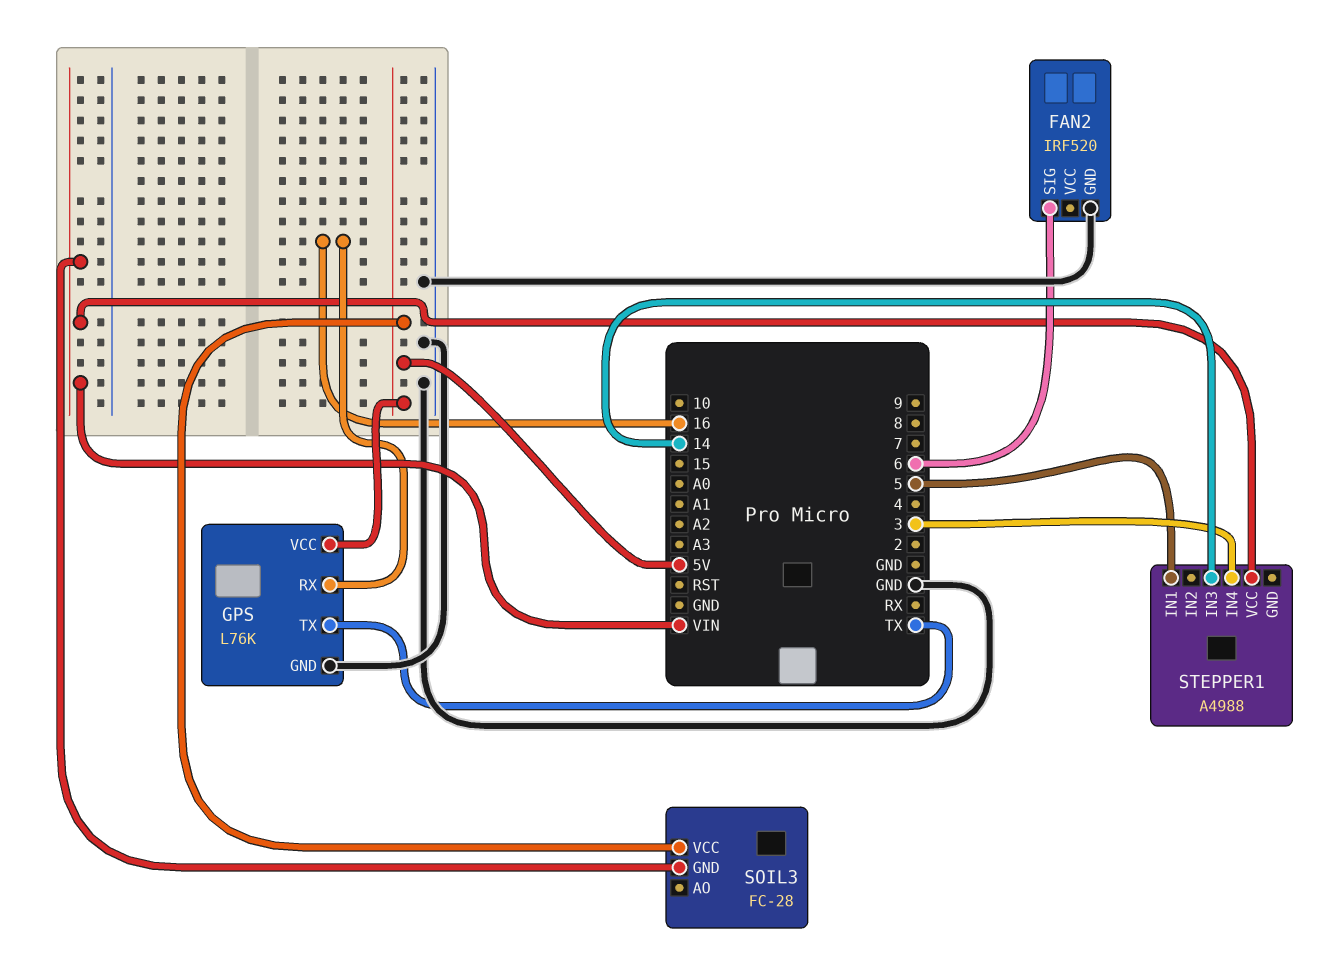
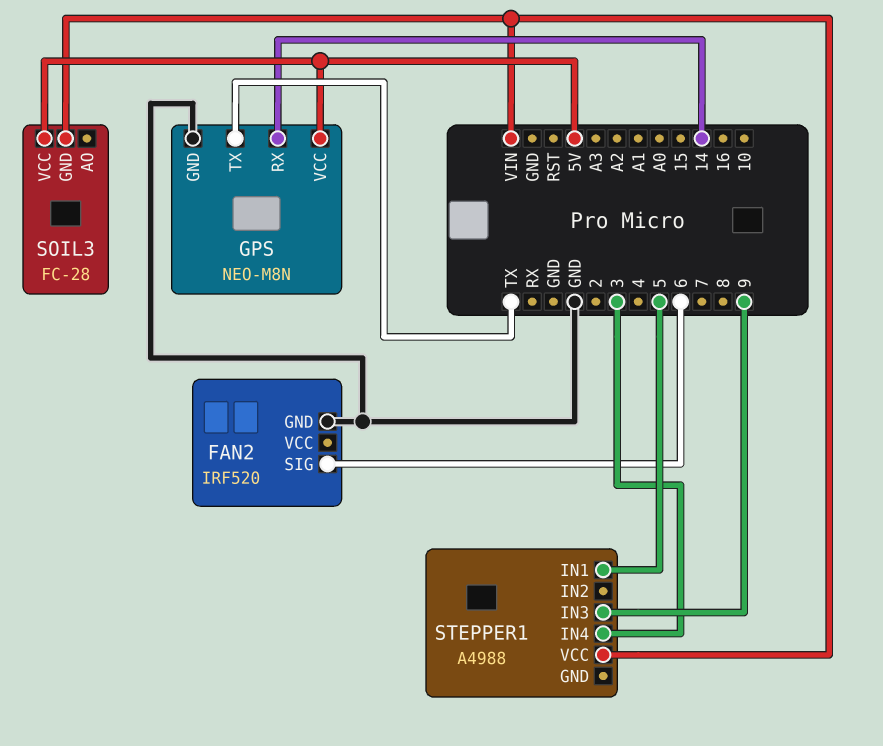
GPS: L76K -> NEO-M8N
GPS pin RX: 16 -> 14
STEPPER1 pin IN3: 14 -> 9

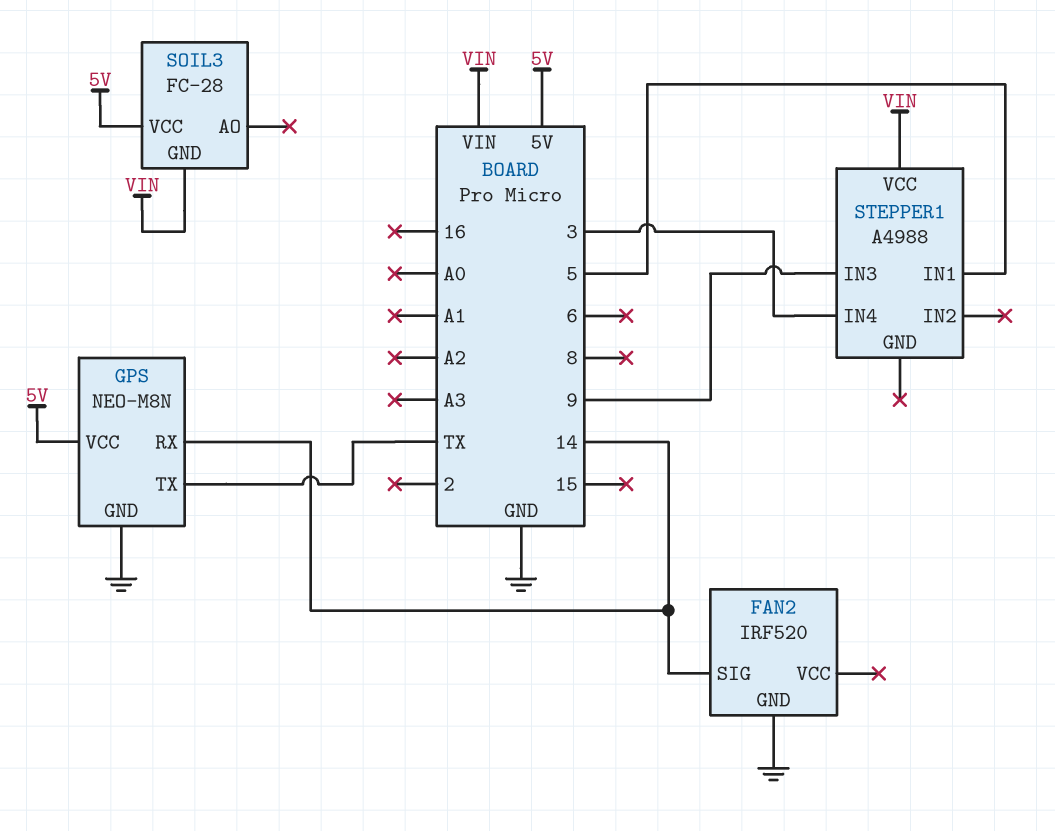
FAN2 pin SIG: 6 -> 14

